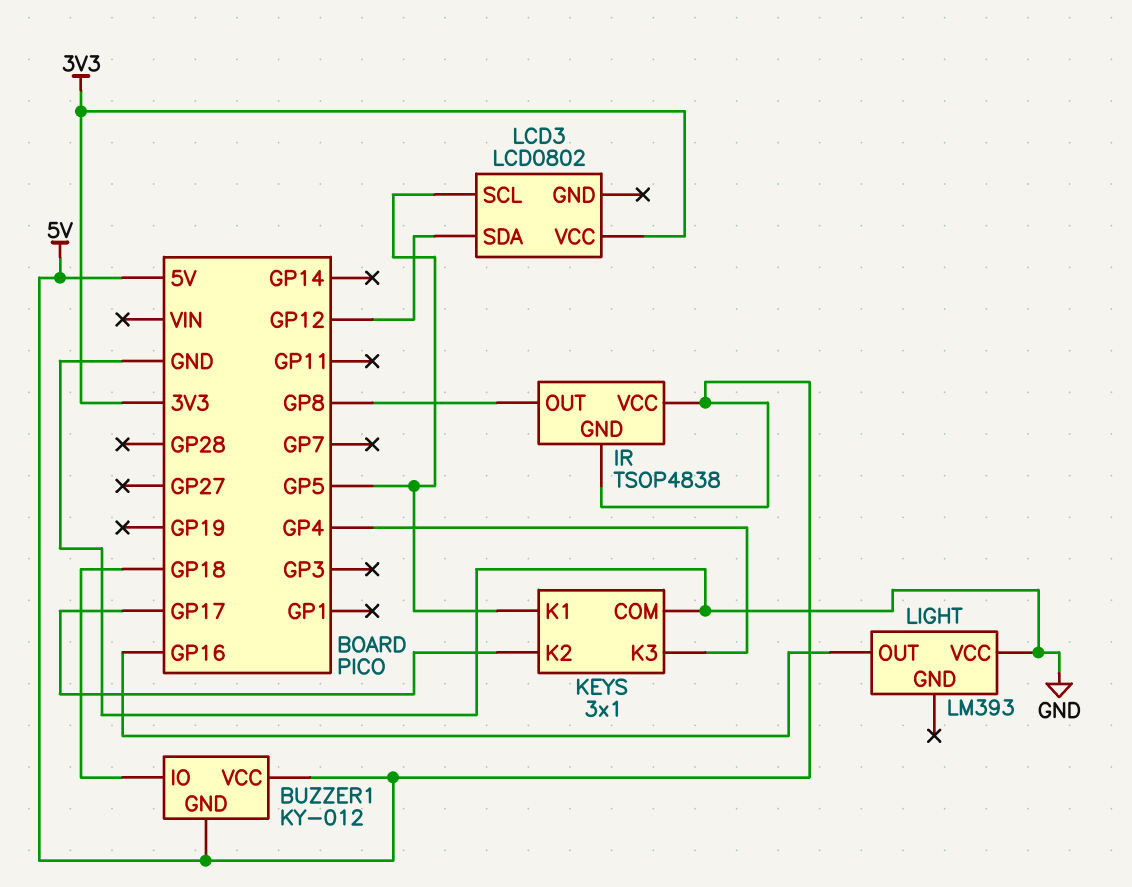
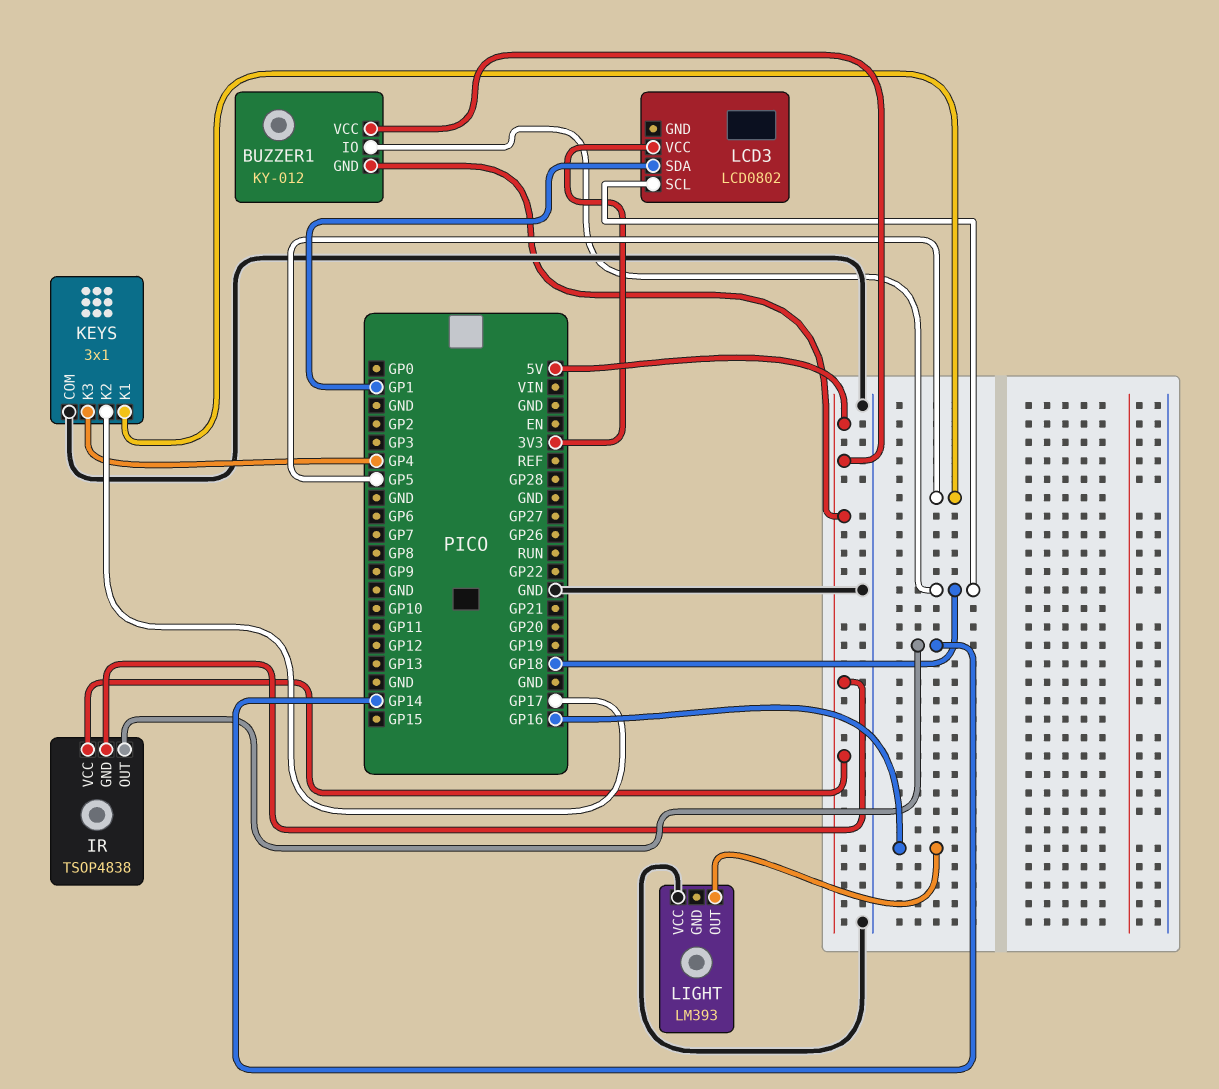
IR pin OUT: GP8 -> GP14
LCD3 pin SCL: GP5 -> GP18
LCD3 pin SDA: GP12 -> GP1

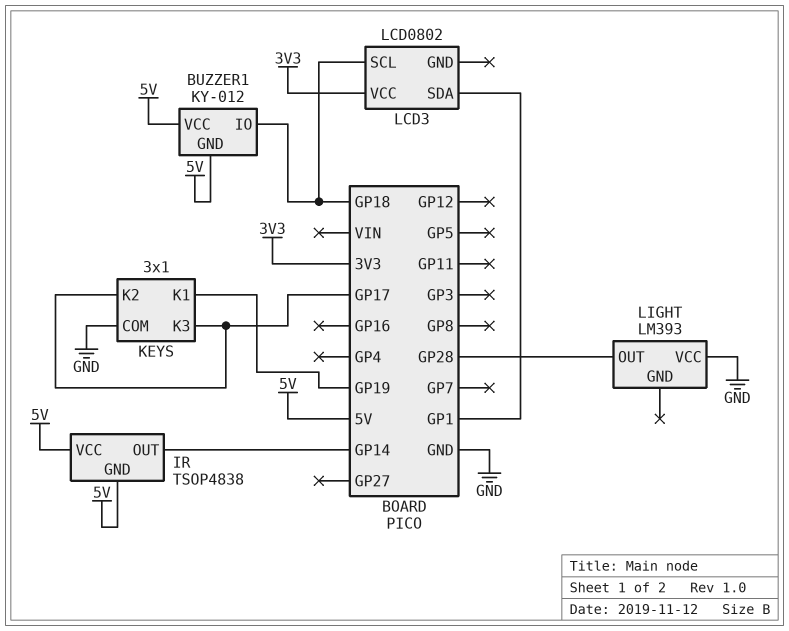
KEYS pin K1: GP5 -> GP19
KEYS pin K3: GP4 -> GP17
LIGHT pin OUT: GP16 -> GP28

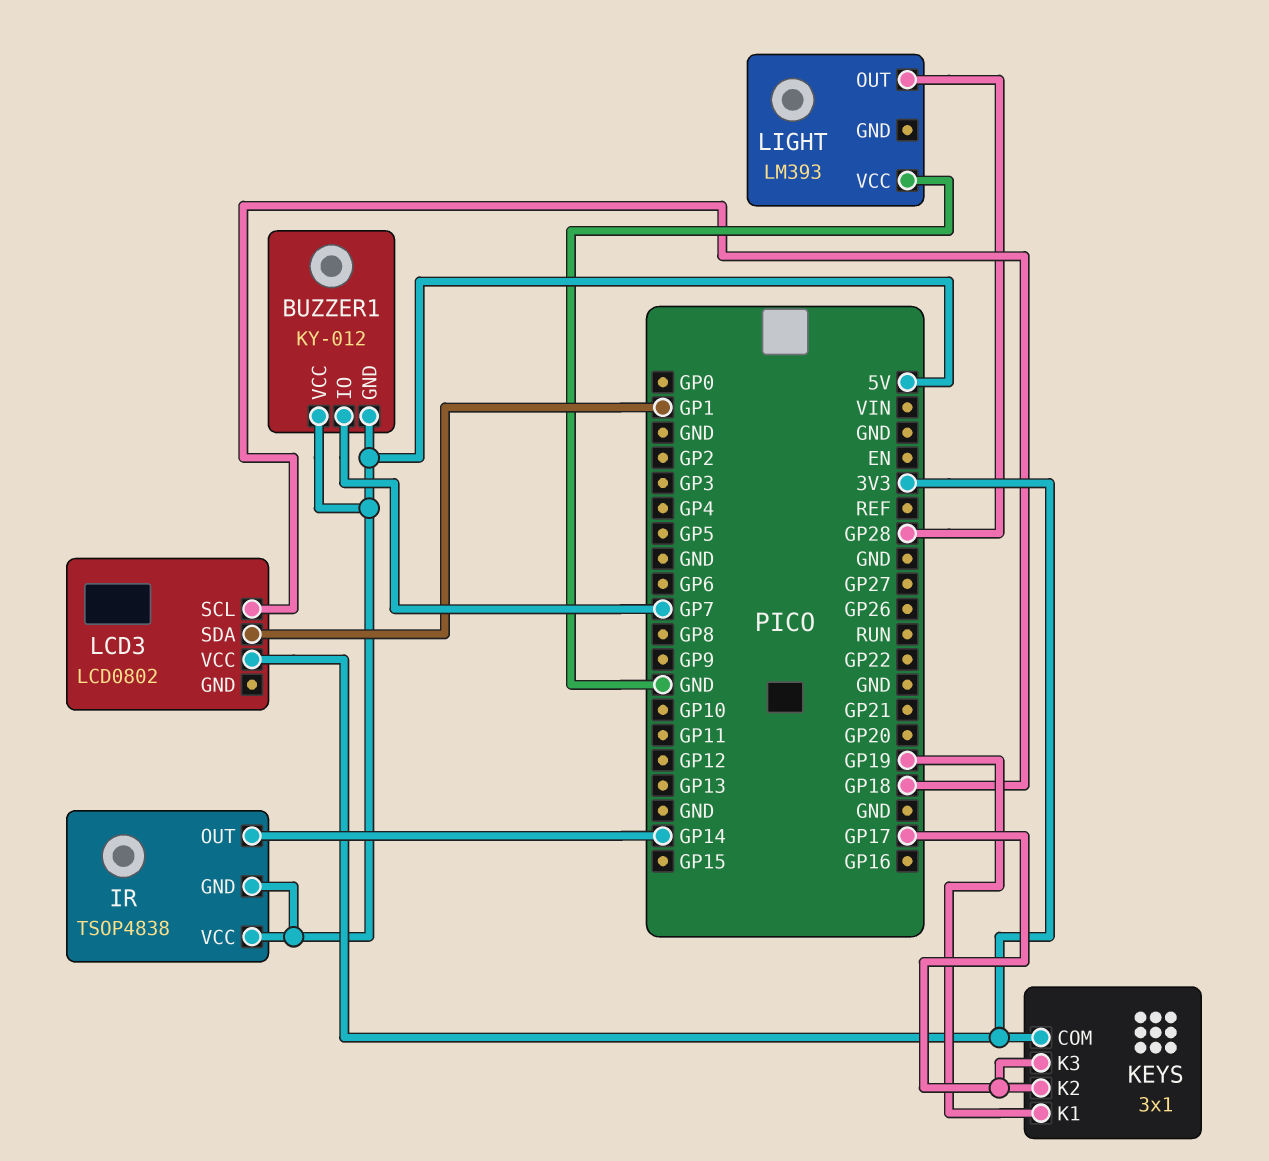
BUZZER1 pin IO: GP18 -> GP7
KEYS pin COM: GND -> 3V3

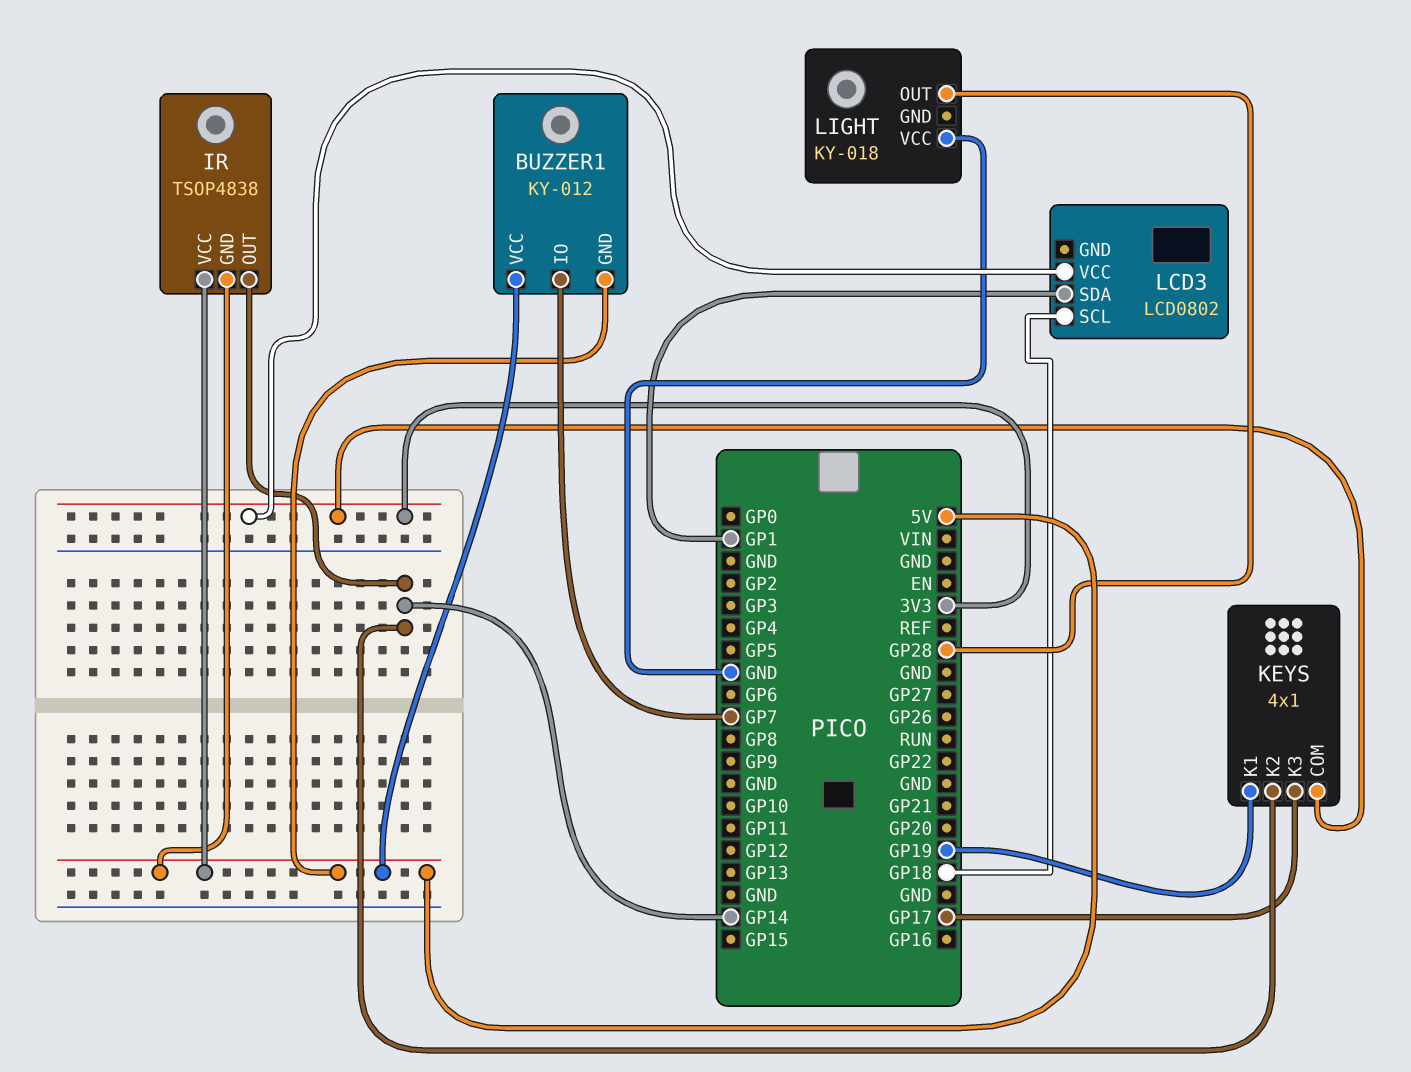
KEYS: 3x1 -> 4x1
KEYS pin K2: GP17 -> GP14
LIGHT: LM393 -> KY-018

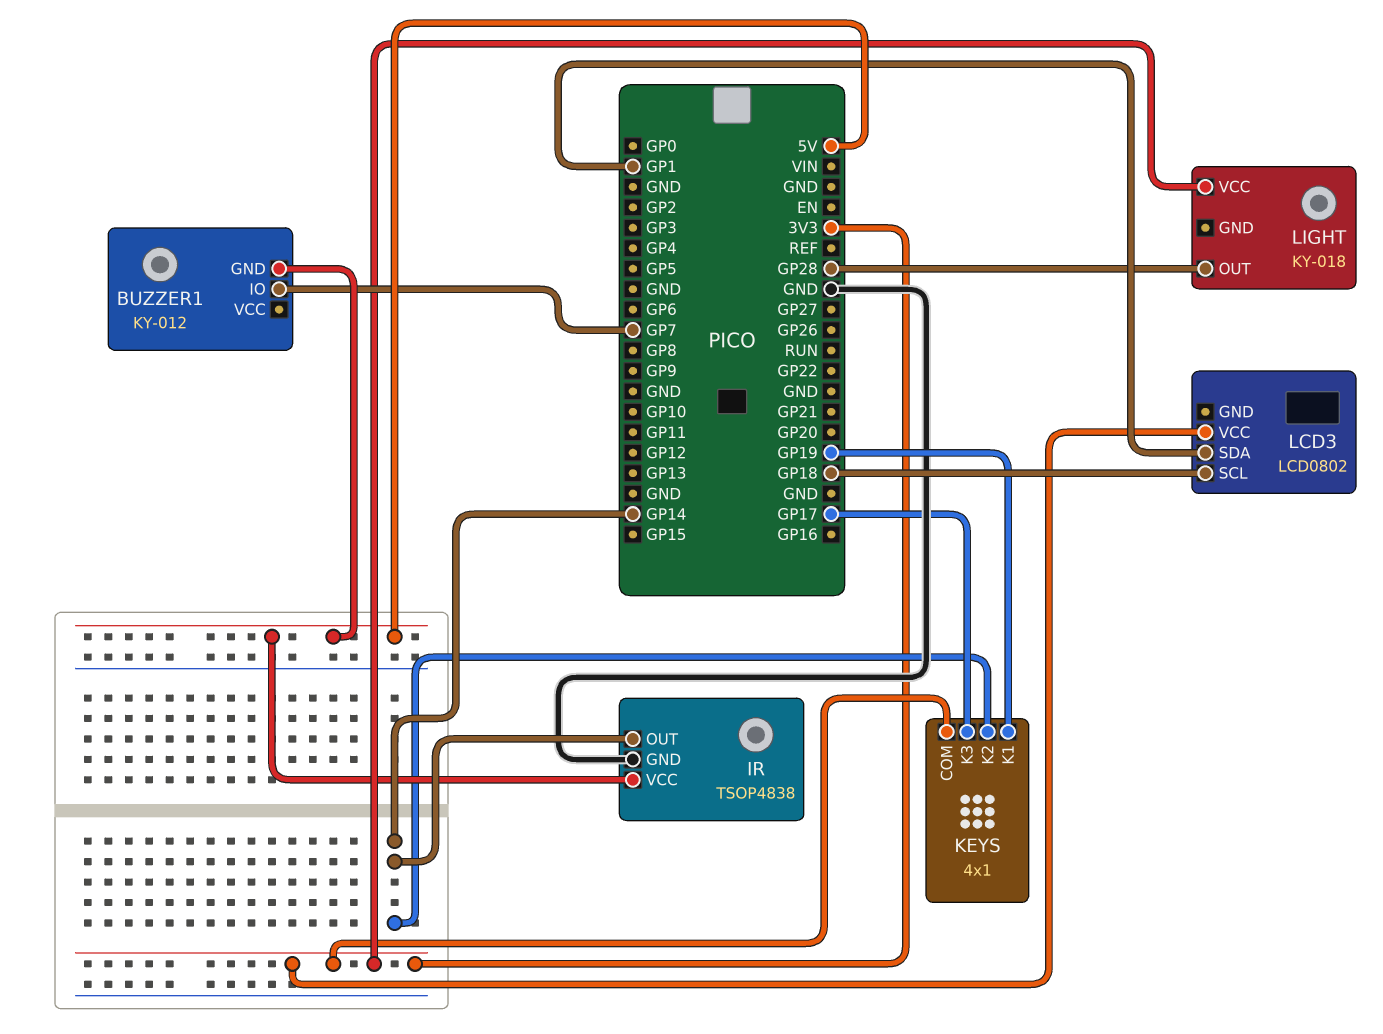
BUZZER1 pin VCC: 5V -> none
IR pin GND: 5V -> GND
LIGHT pin VCC: GND -> 3V3

